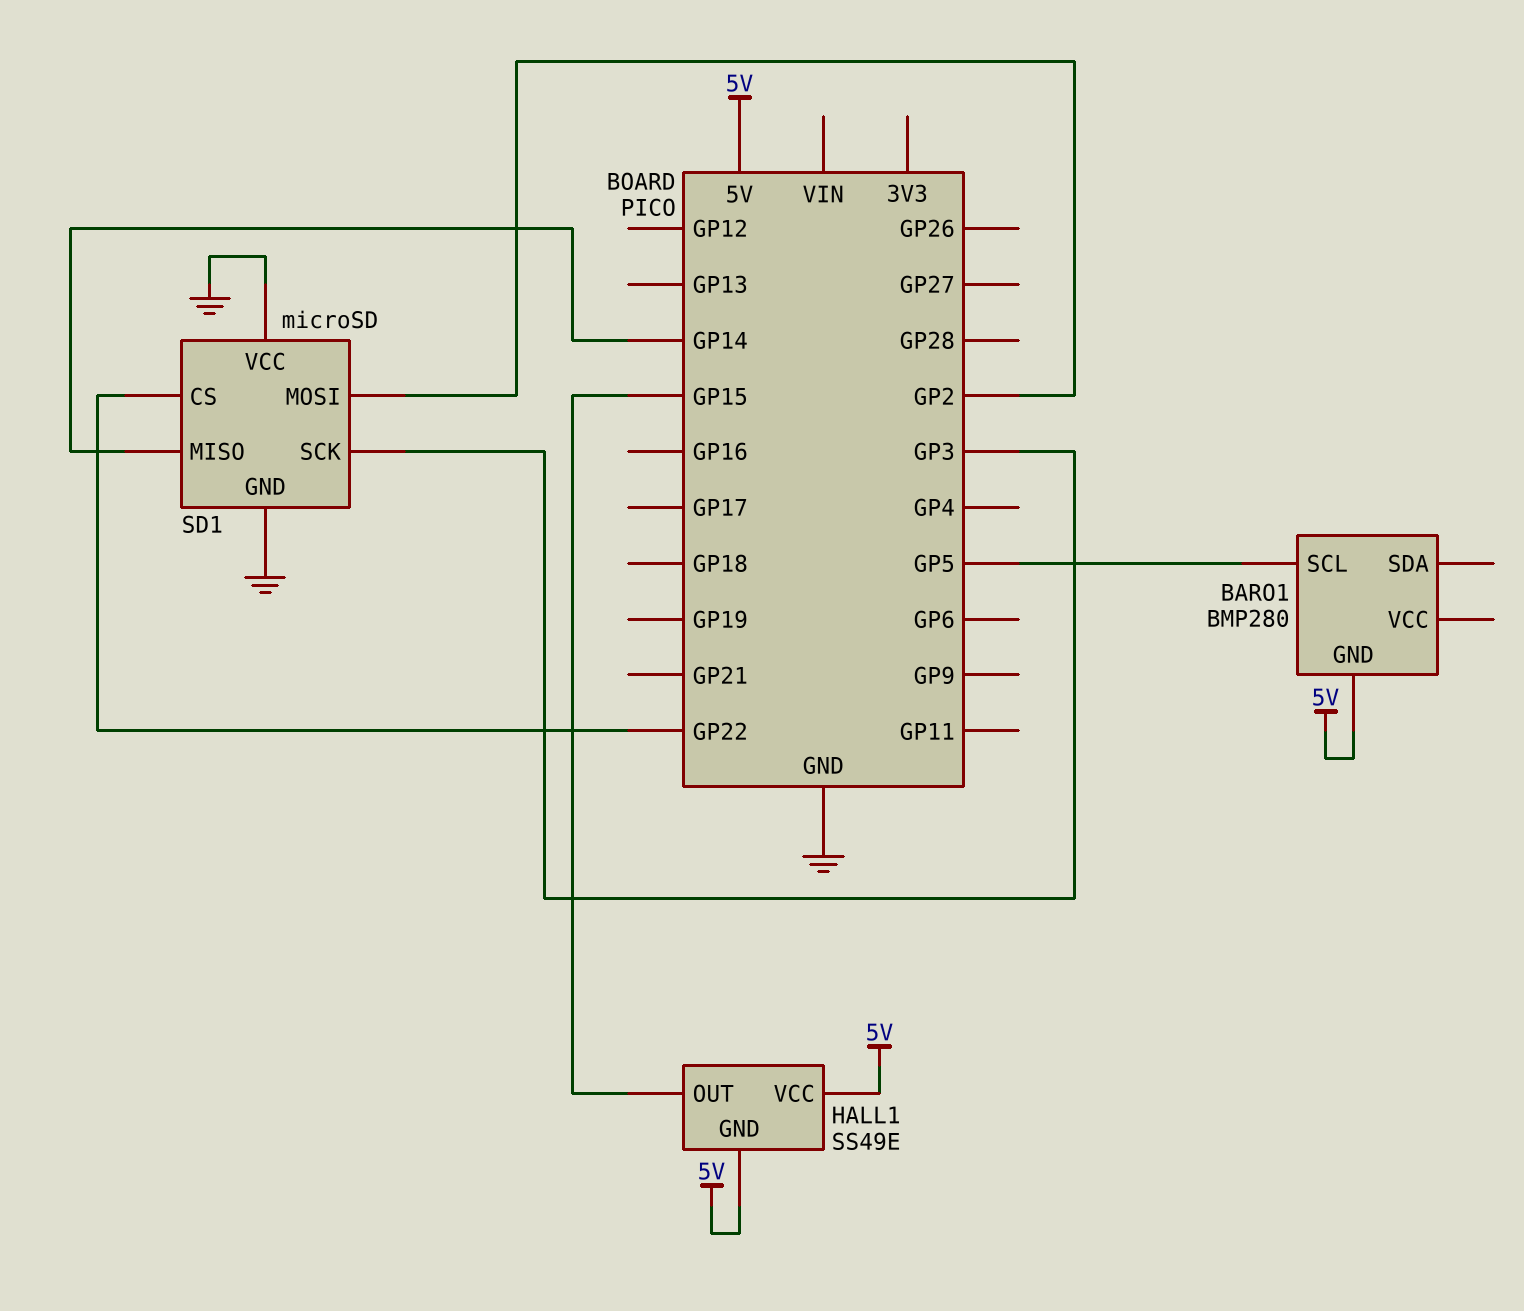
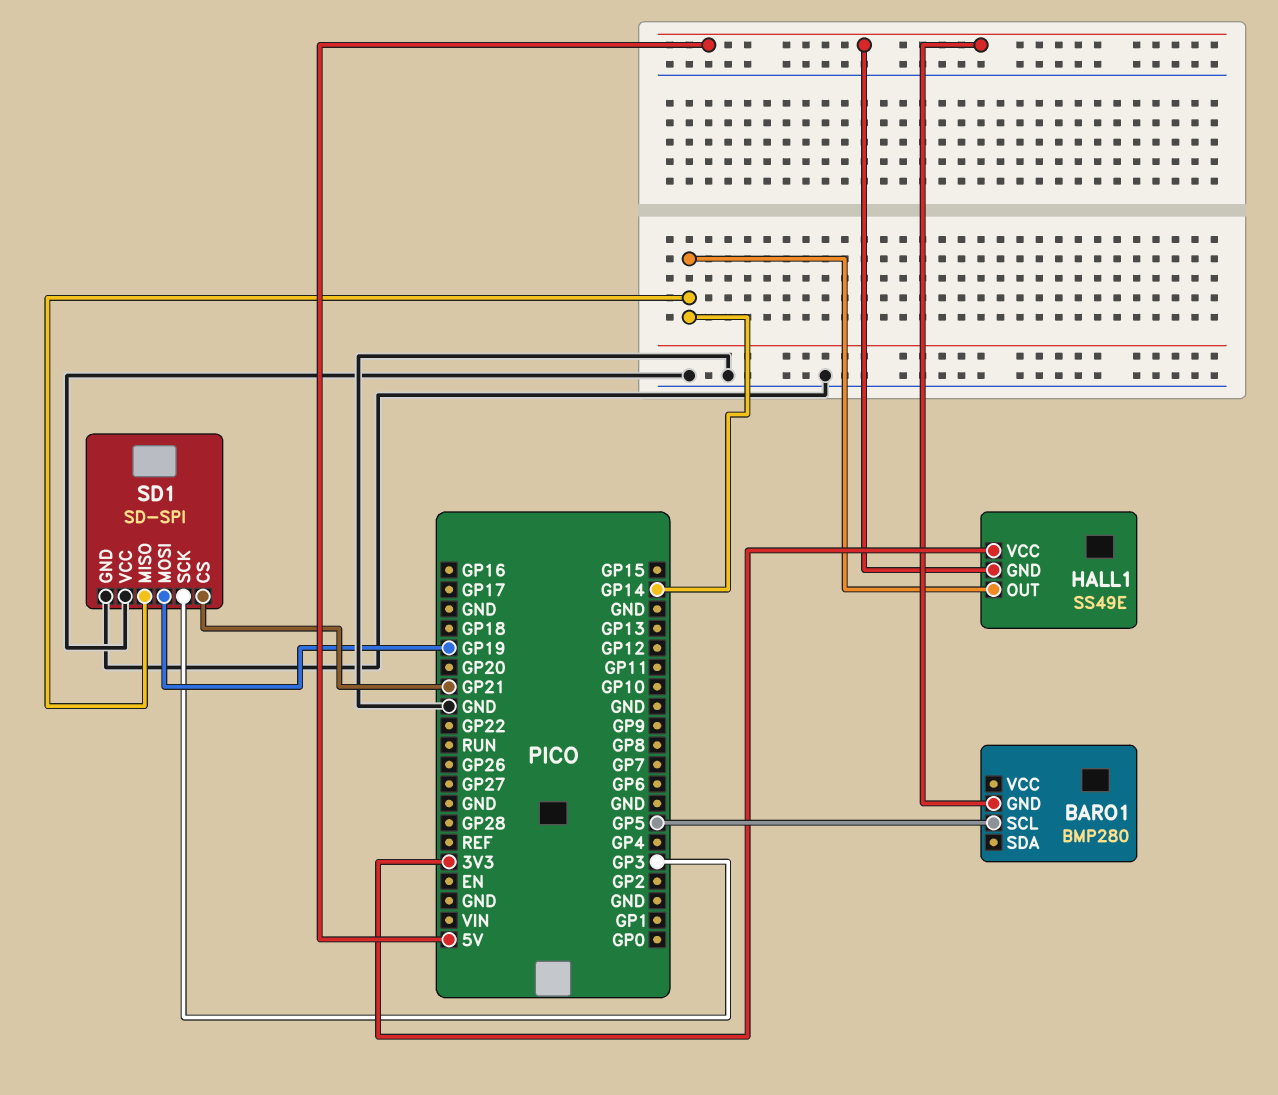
HALL1 pin OUT: GP15 -> GP14
HALL1 pin VCC: 5V -> 3V3
SD1: microSD -> SD-SPI
SD1 pin CS: GP22 -> GP21
SD1 pin MOSI: GP2 -> GP19

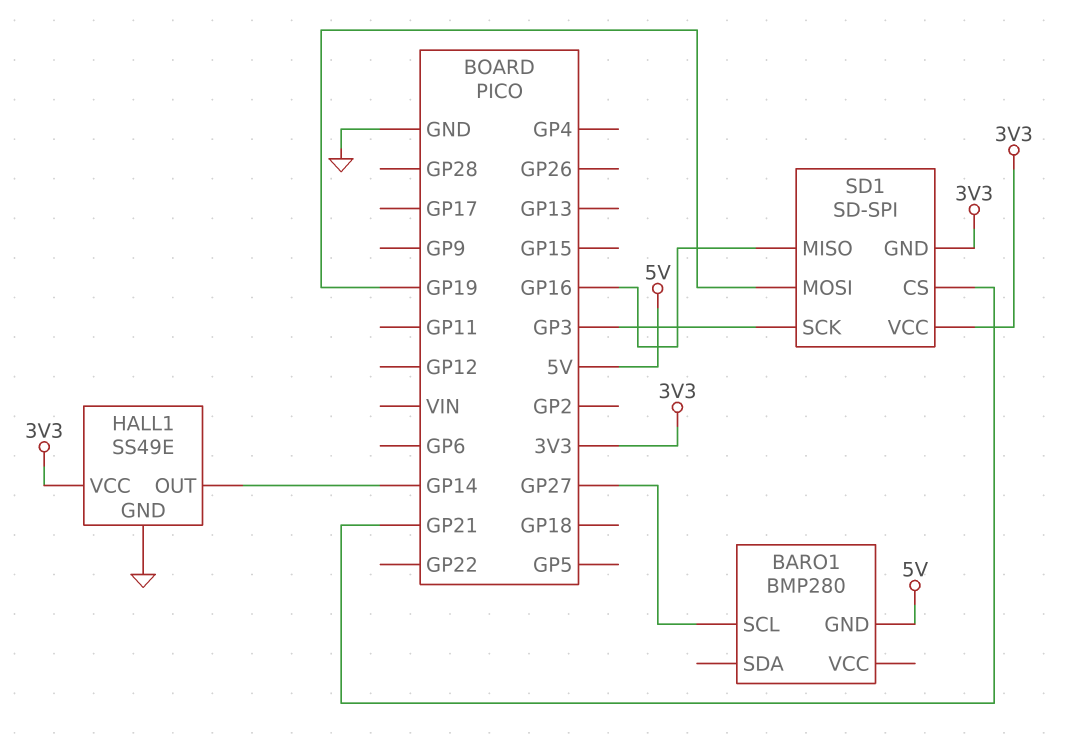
BARO1 pin SCL: GP5 -> GP27
HALL1 pin GND: 5V -> GND
SD1 pin GND: GND -> 3V3
SD1 pin MISO: GP14 -> GP16
SD1 pin VCC: GND -> 3V3

